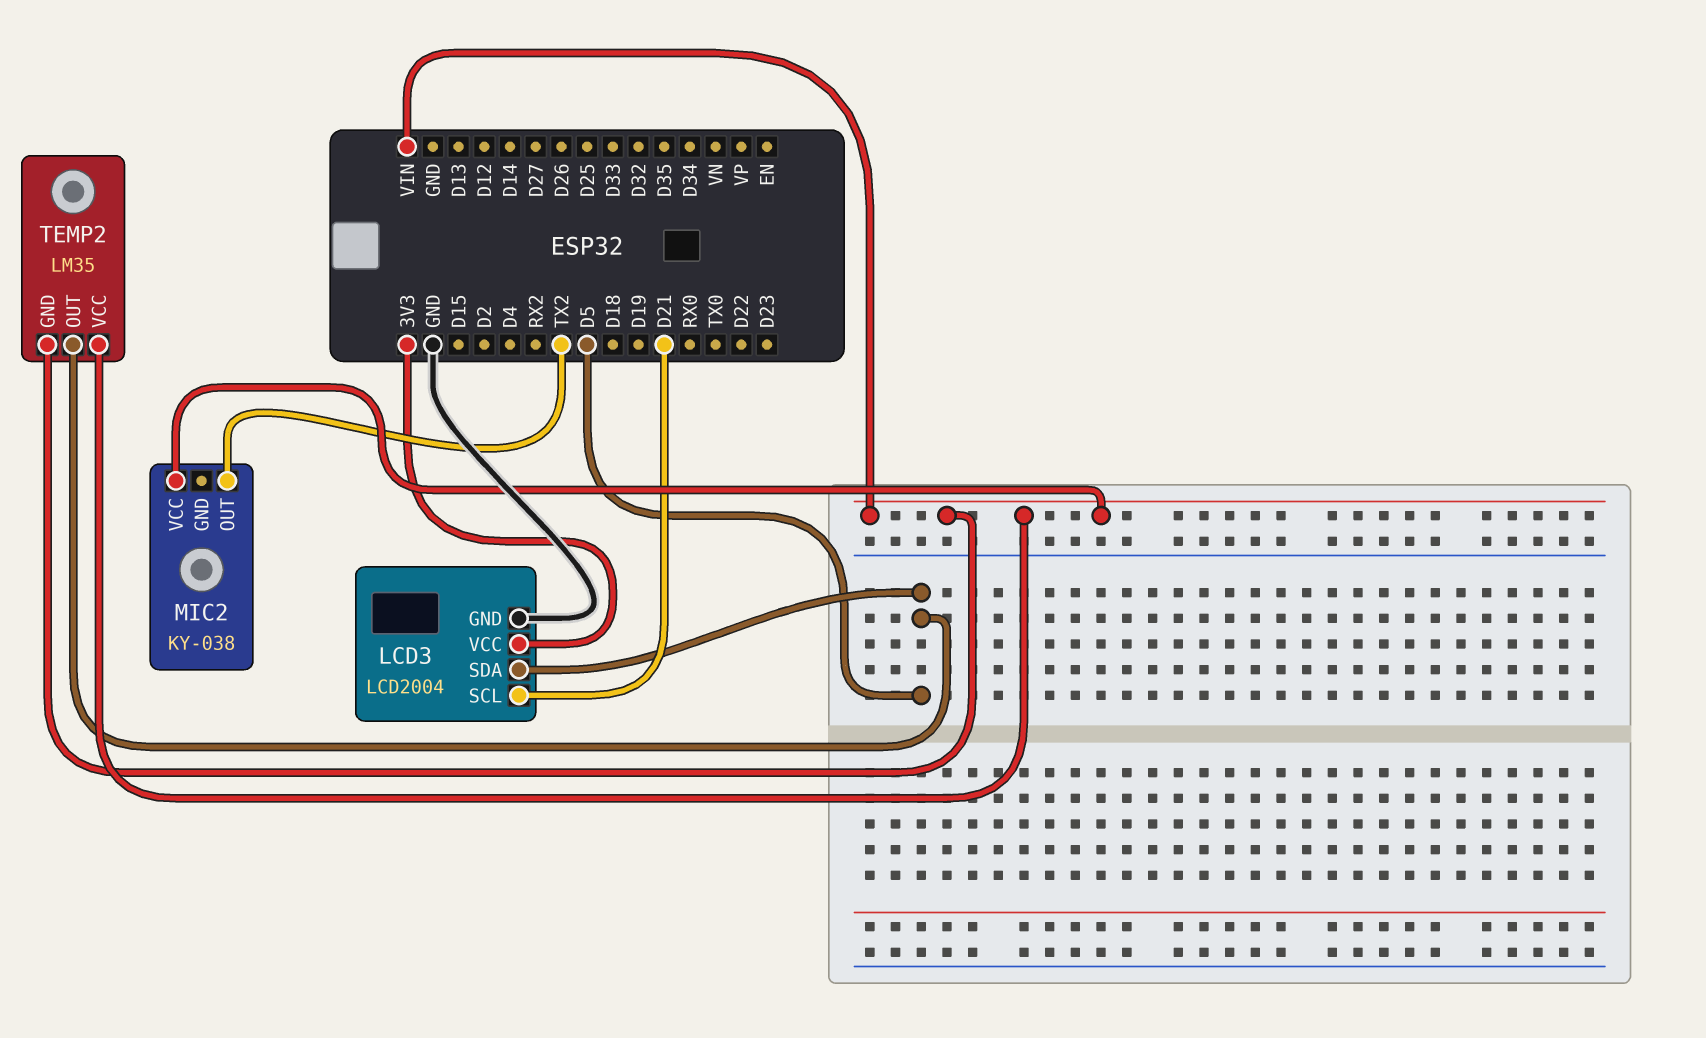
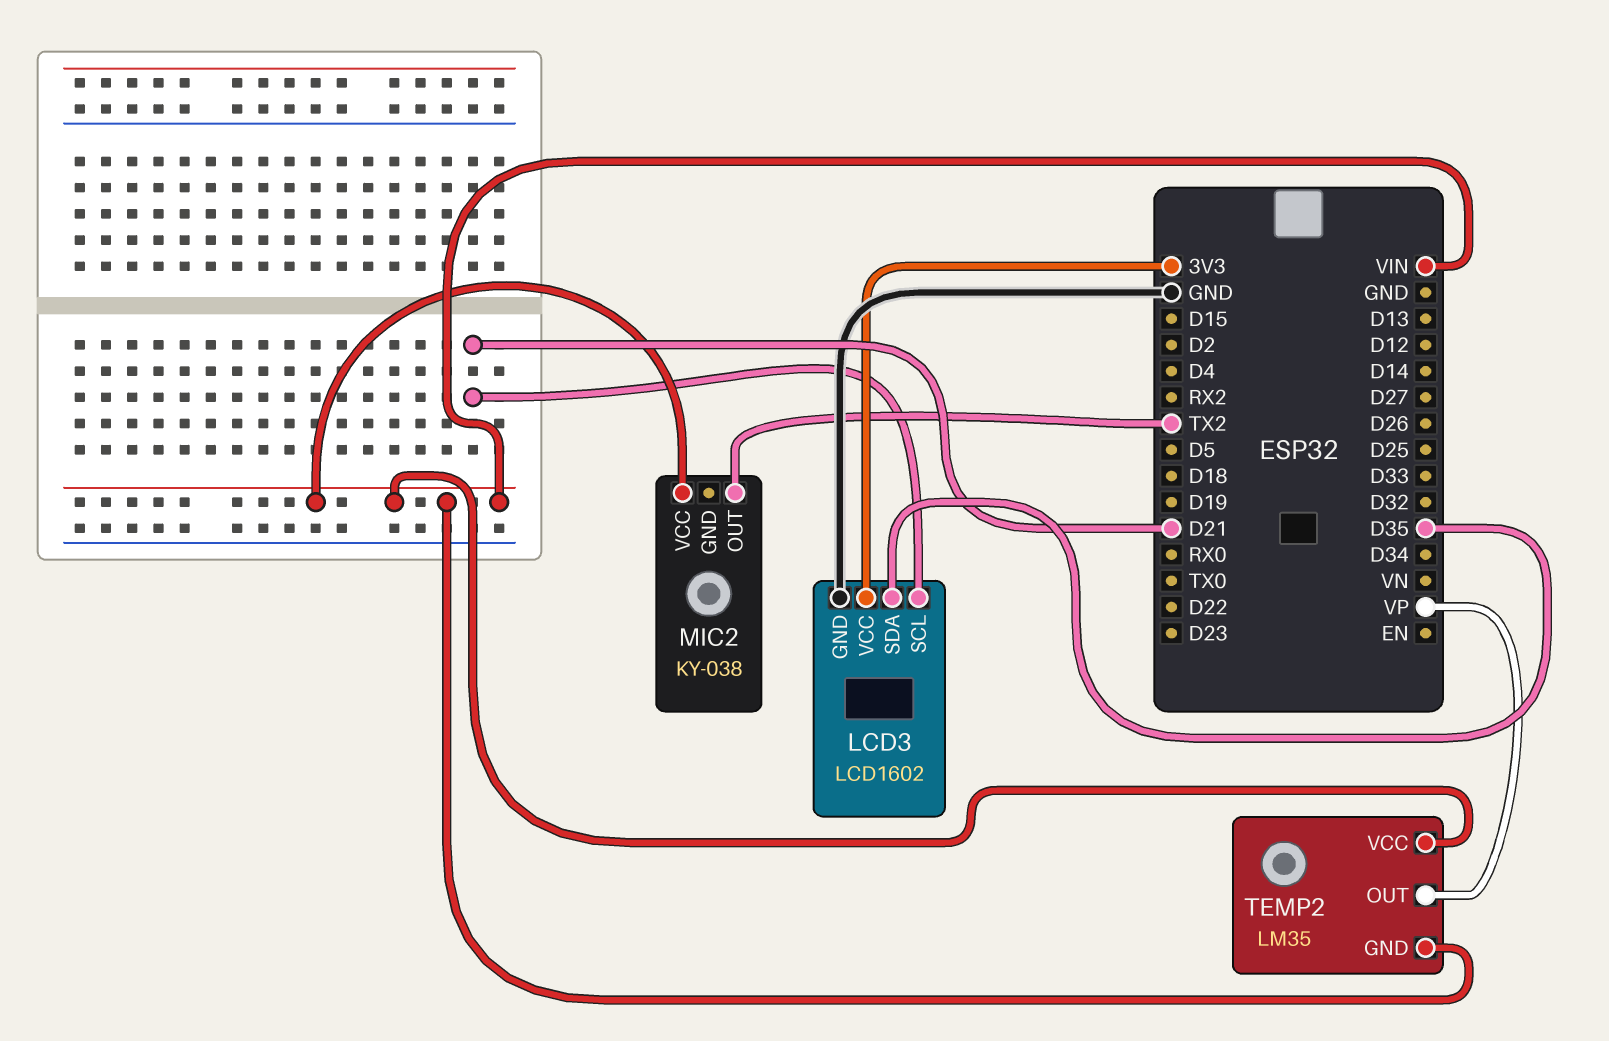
LCD3: LCD2004 -> LCD1602
LCD3 pin SDA: D5 -> D35
TEMP2 pin OUT: D5 -> VP

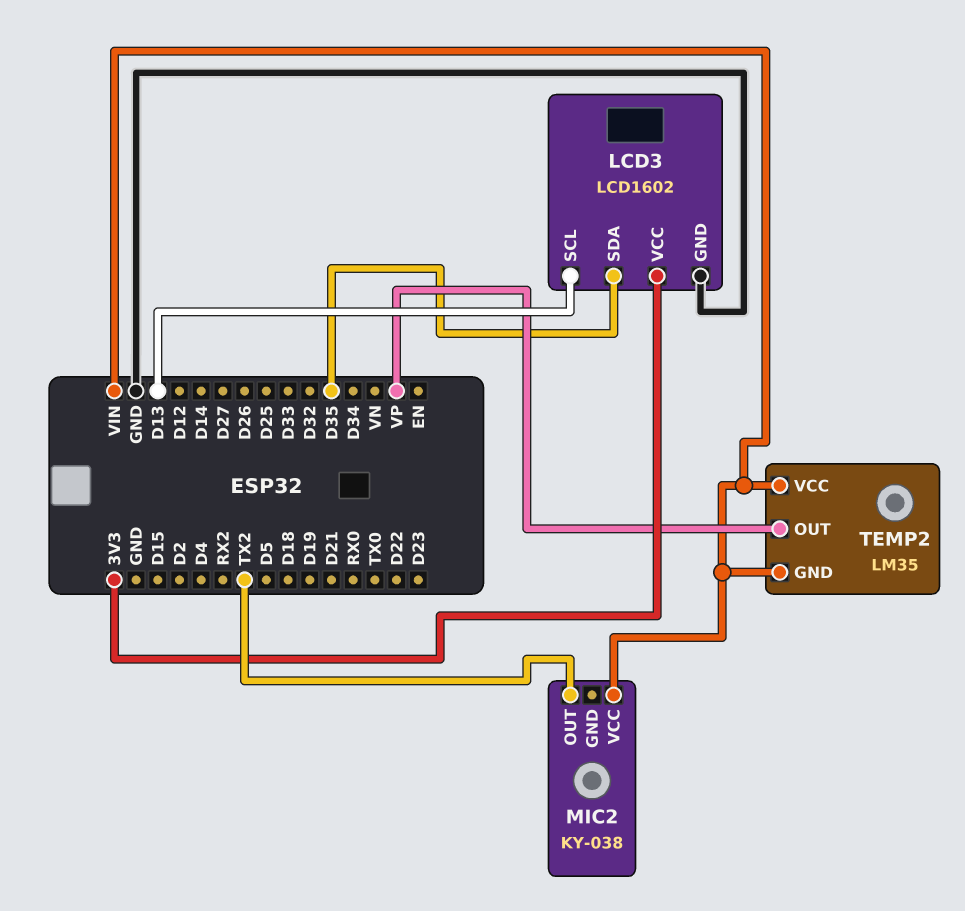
LCD3 pin SCL: D21 -> D13

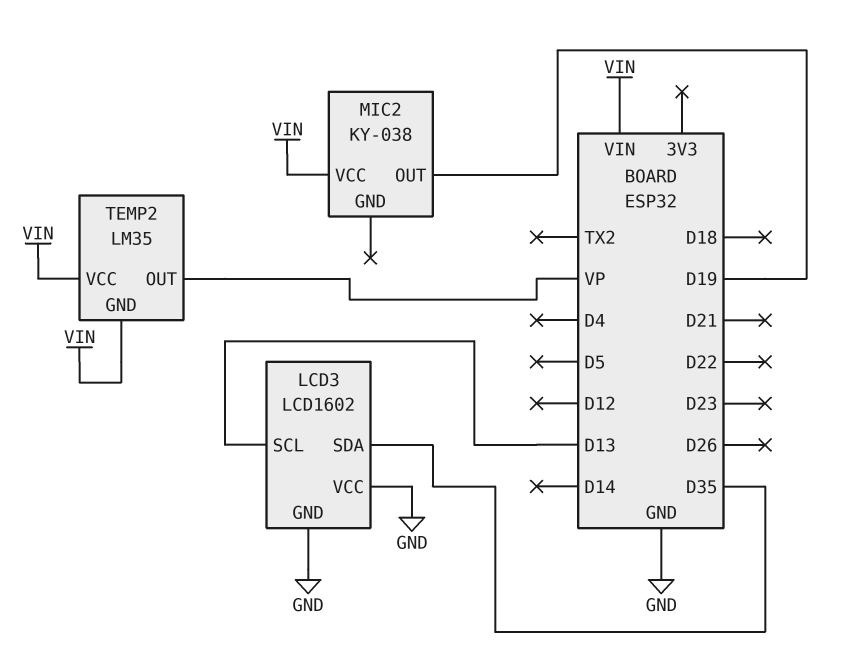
LCD3 pin VCC: 3V3 -> GND
MIC2 pin OUT: TX2 -> D19

